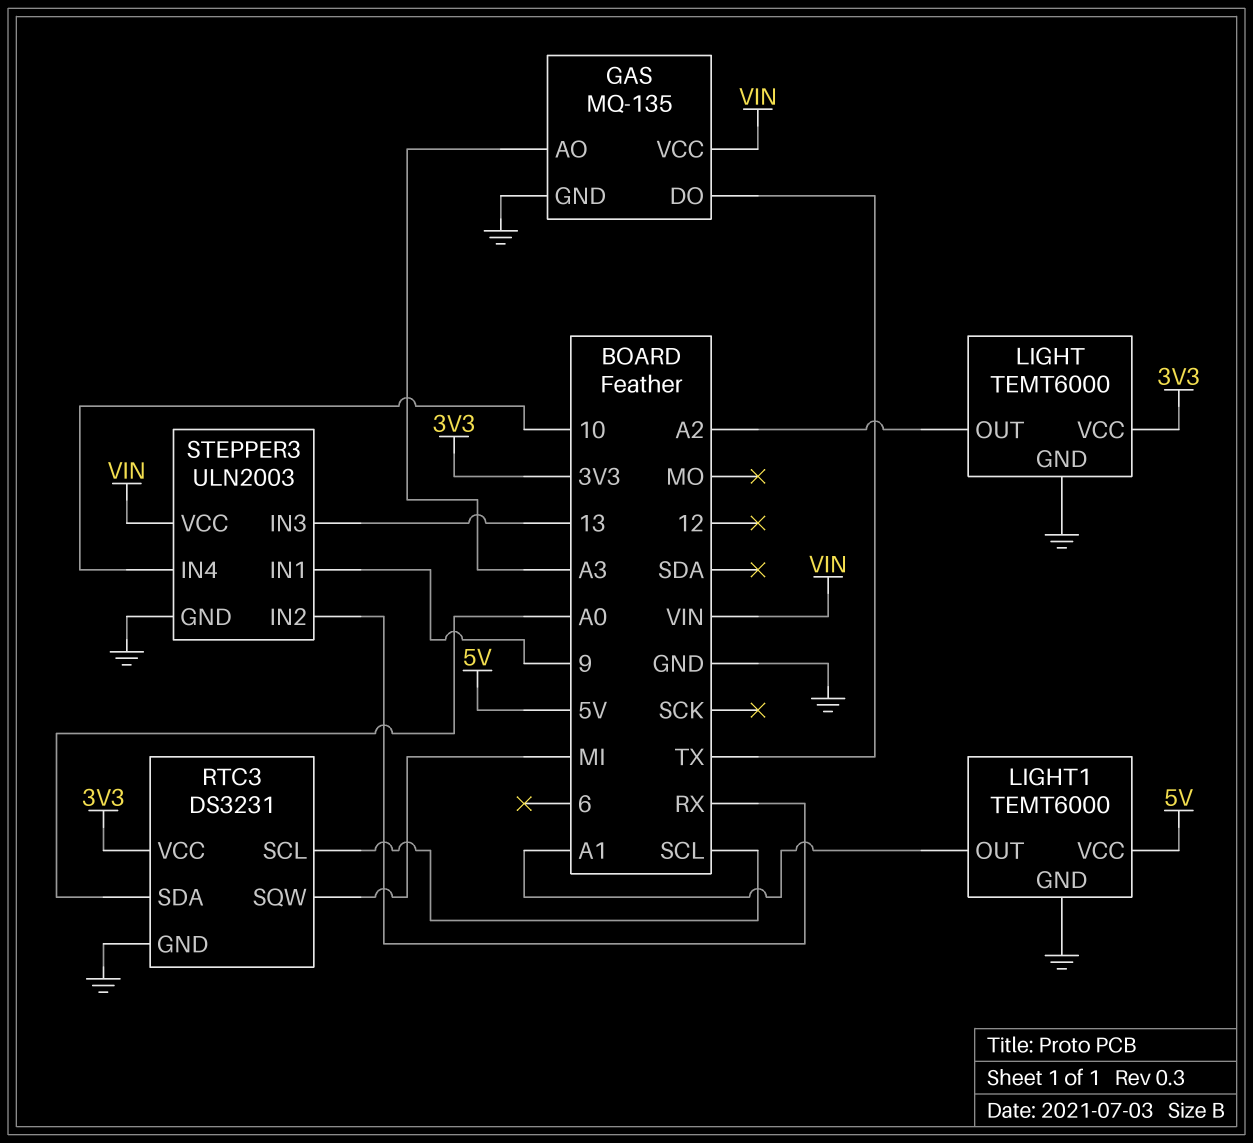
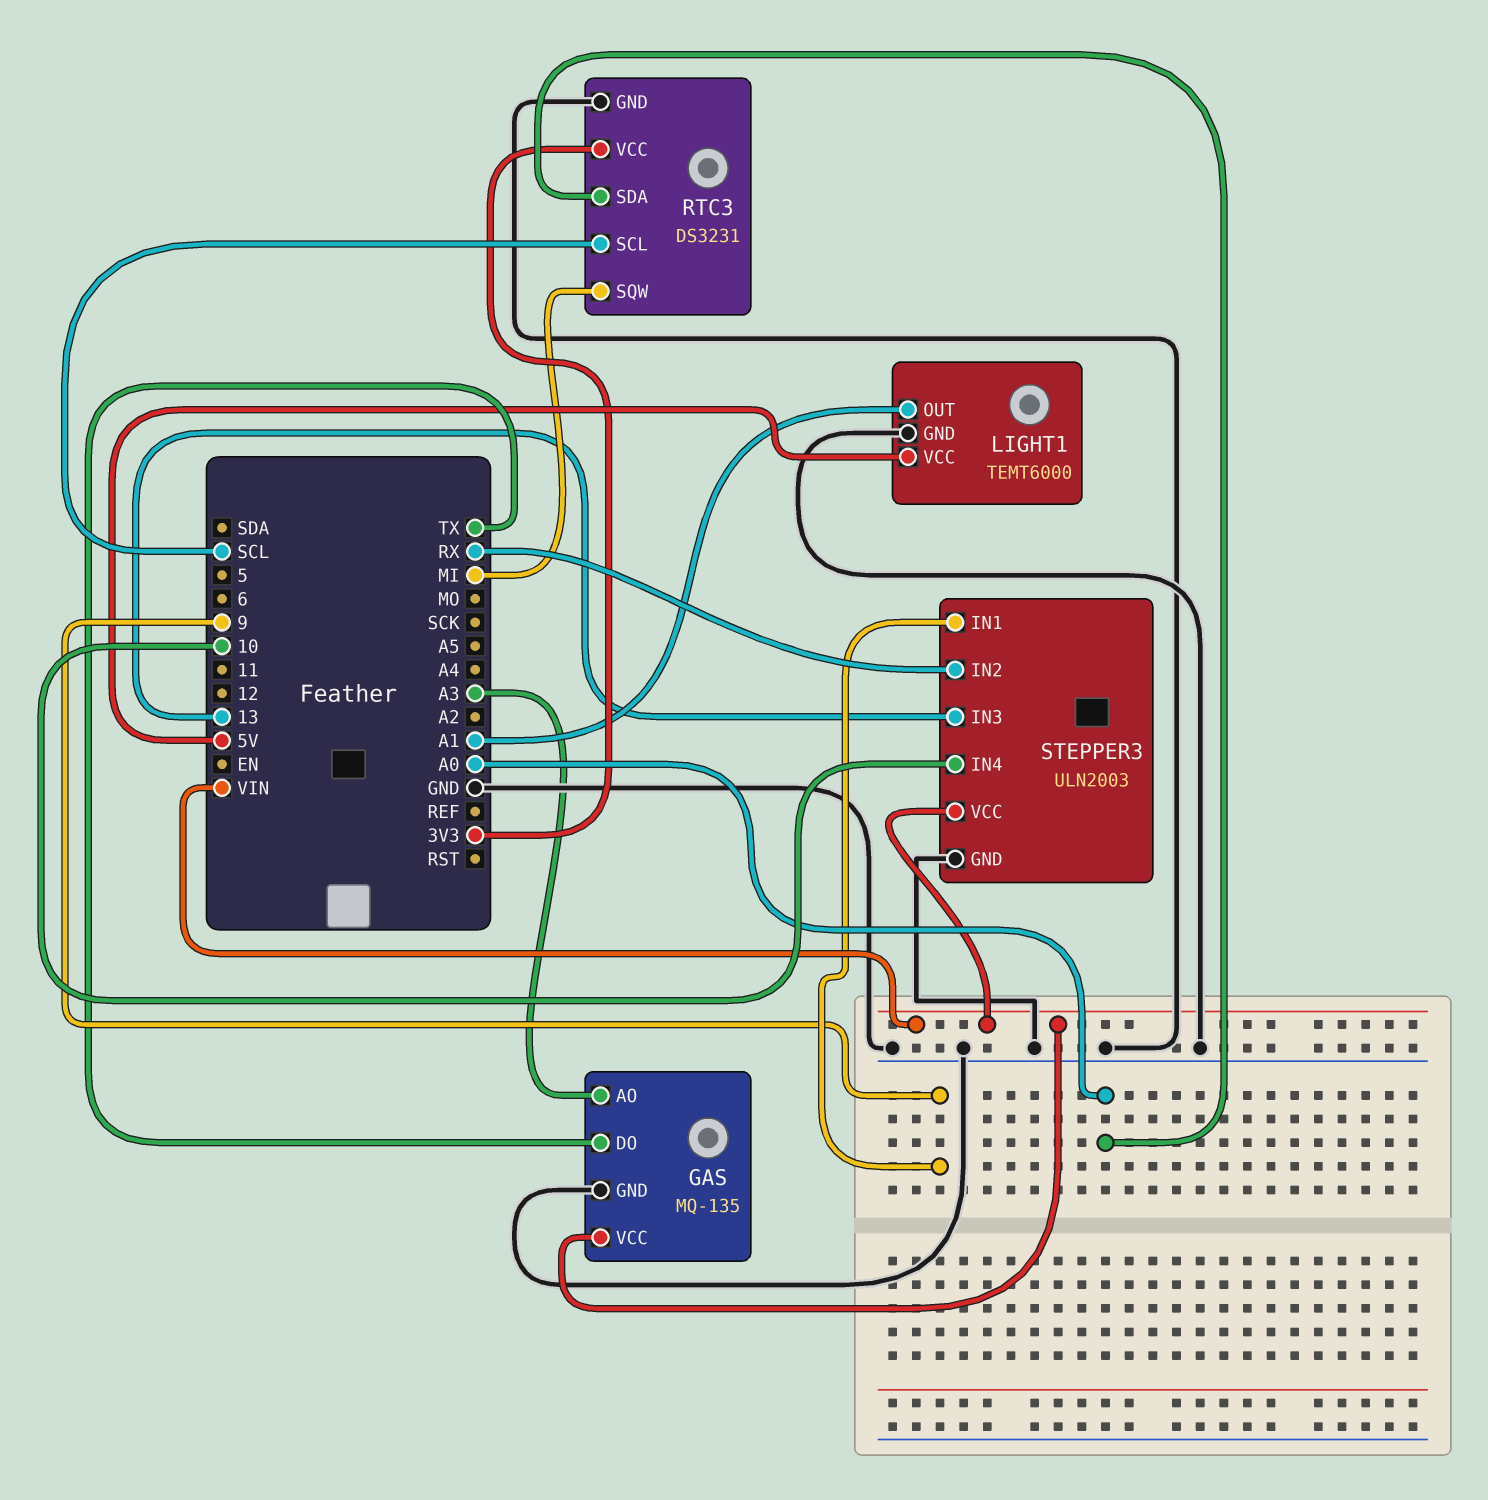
LIGHT: TEMT6000 -> none
LIGHT pin GND: GND -> none
LIGHT pin OUT: A2 -> none
LIGHT pin VCC: 3V3 -> none

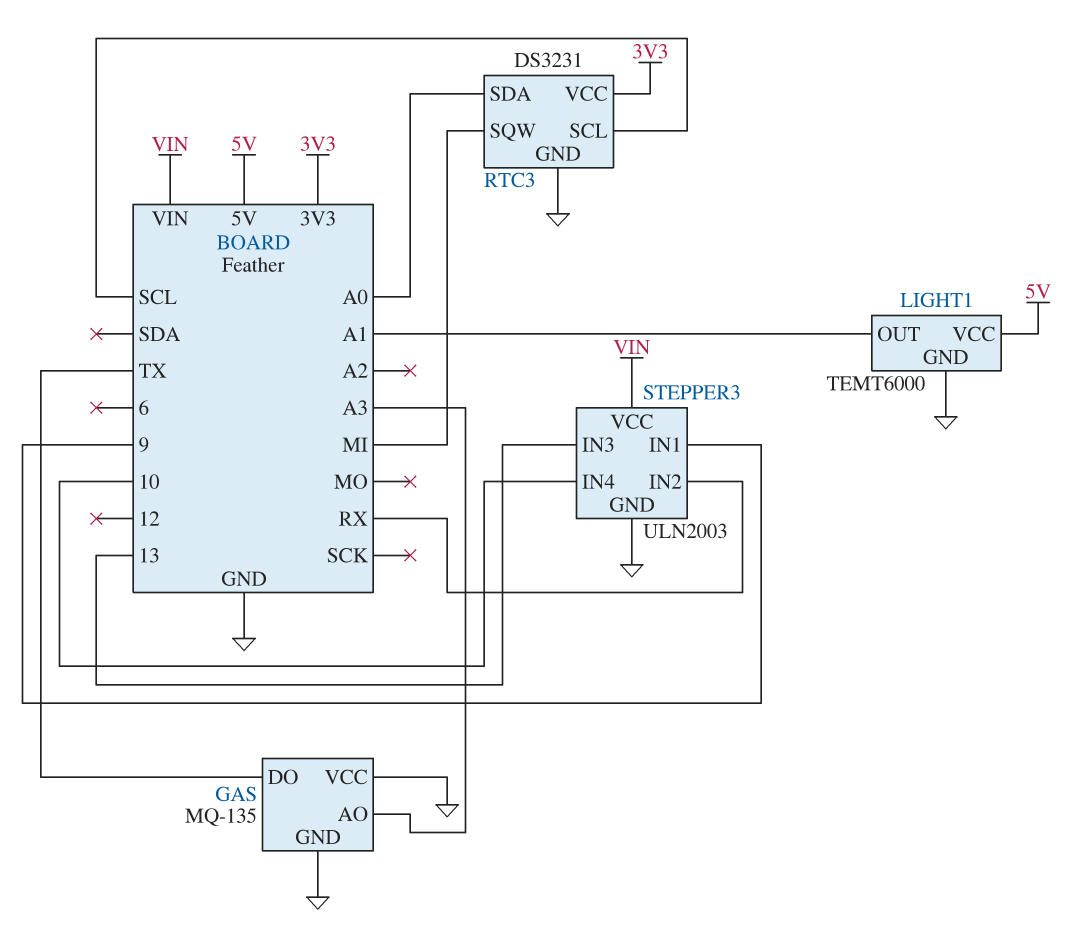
GAS pin VCC: VIN -> GND

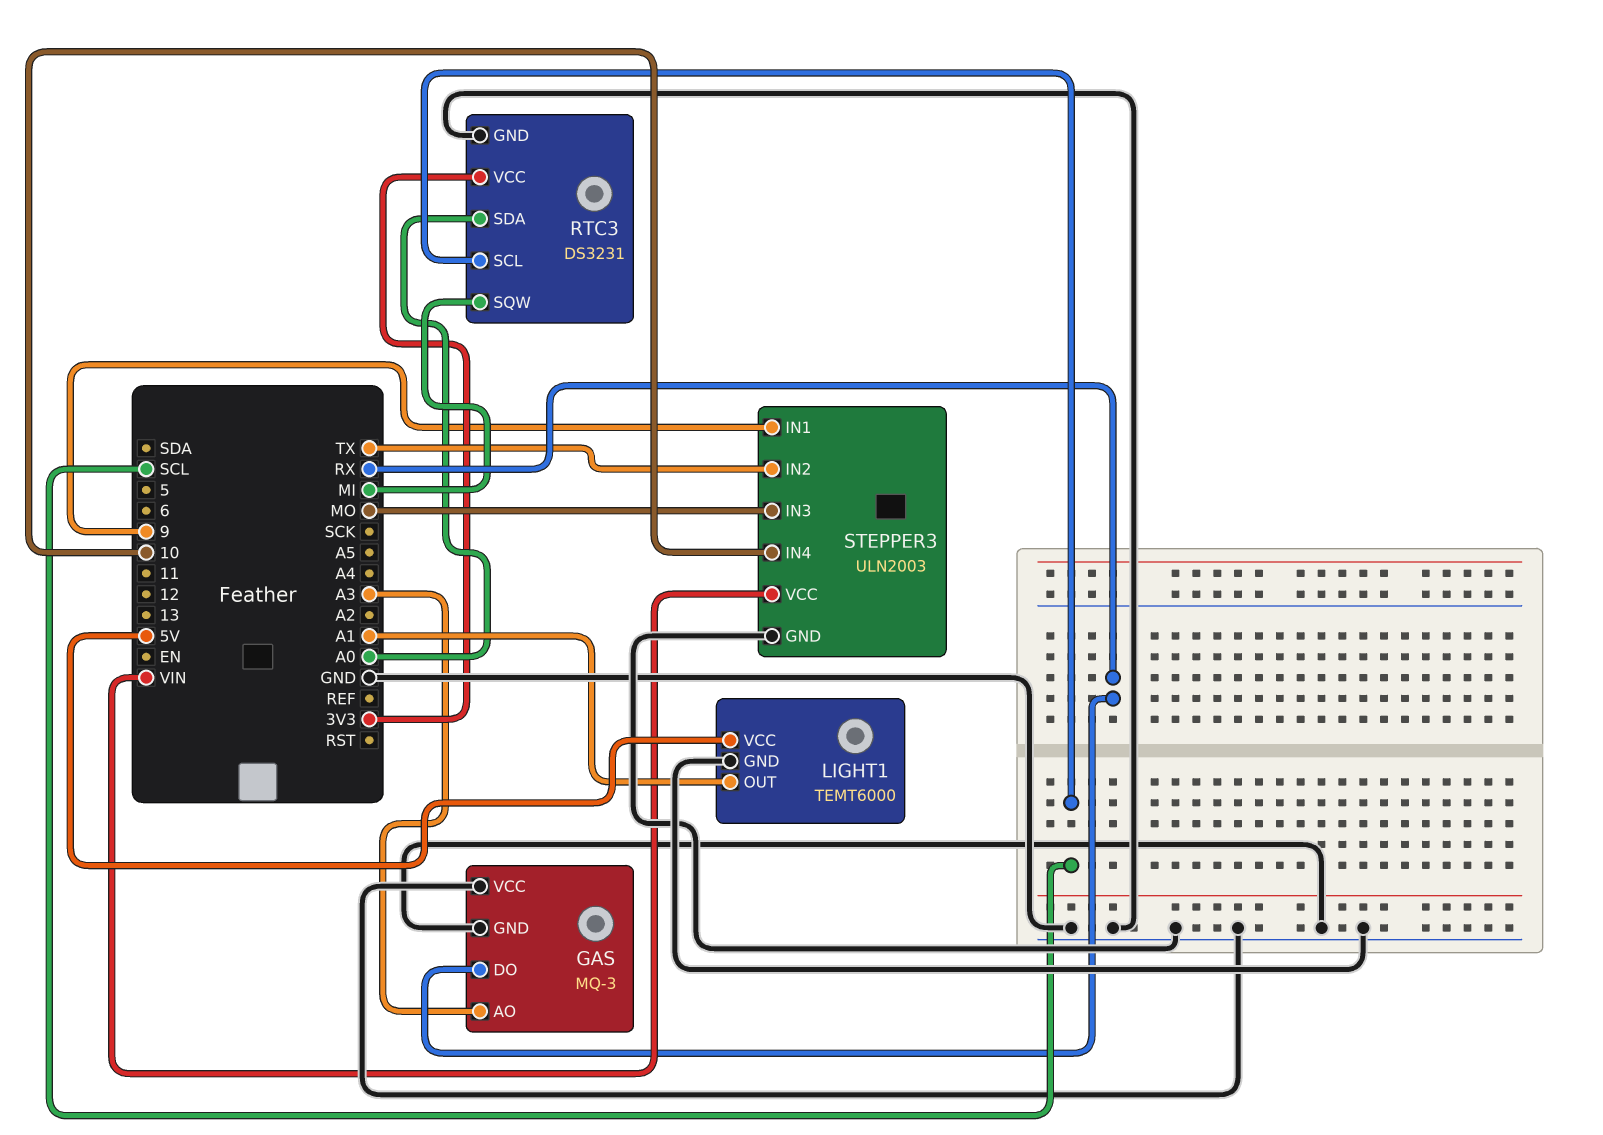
GAS: MQ-135 -> MQ-3
GAS pin DO: TX -> RX
STEPPER3 pin IN2: RX -> TX
STEPPER3 pin IN3: 13 -> MO

